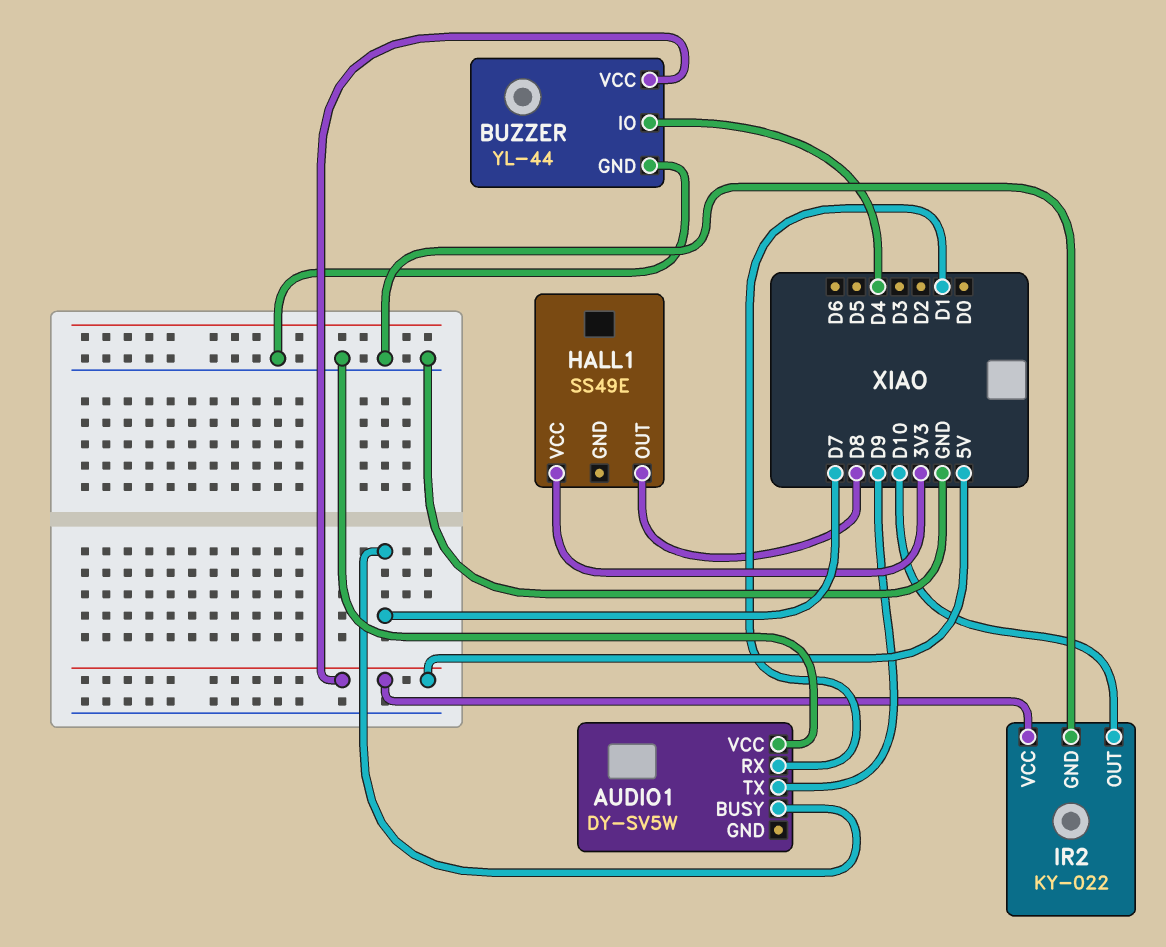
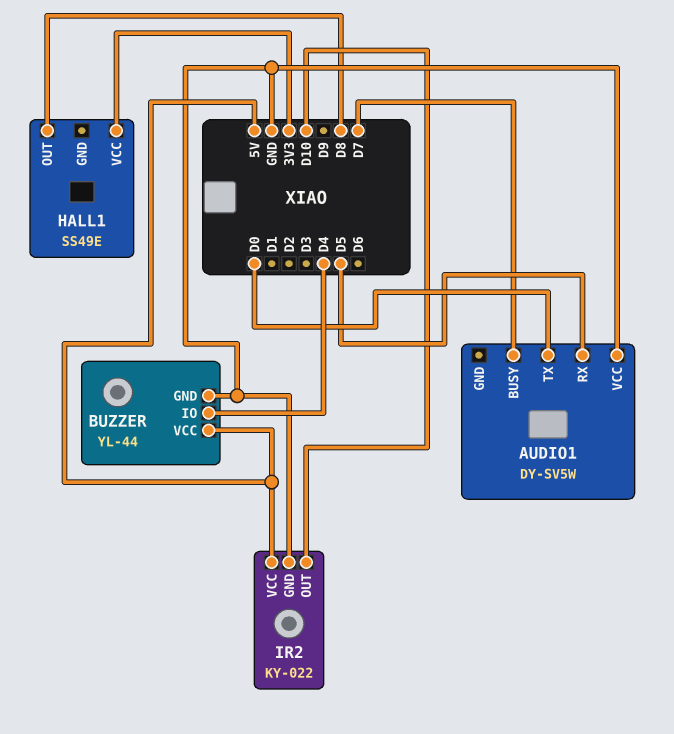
AUDIO1 pin RX: D1 -> D5
AUDIO1 pin TX: D9 -> D0

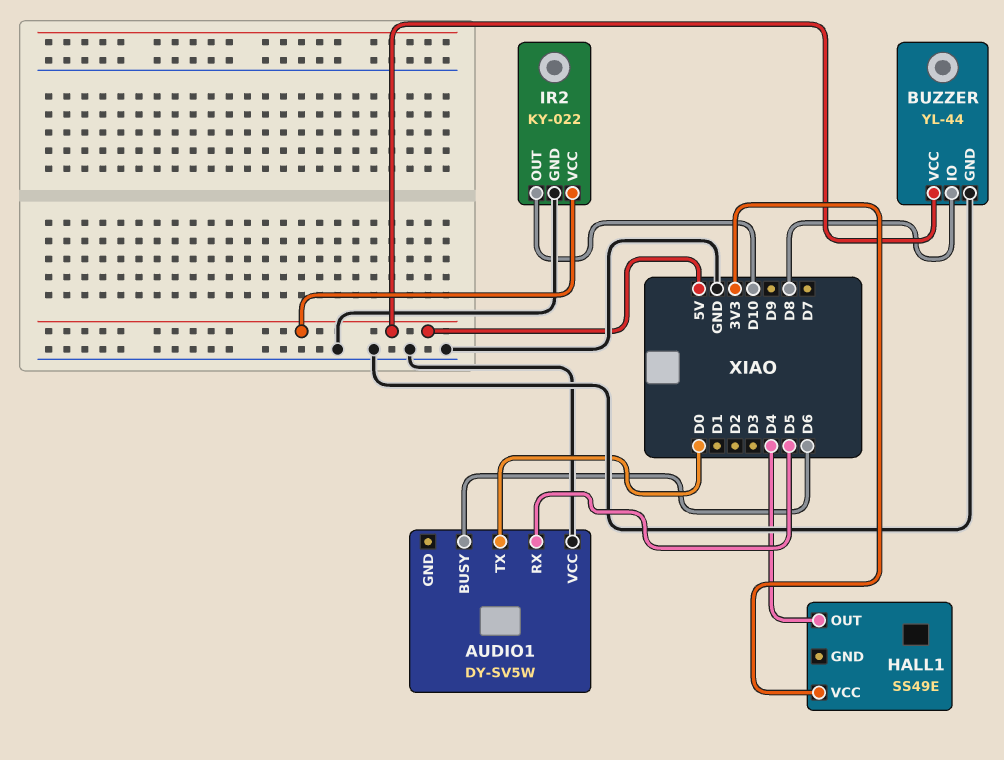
AUDIO1 pin BUSY: D7 -> D6
BUZZER pin IO: D4 -> D8
HALL1 pin OUT: D8 -> D4

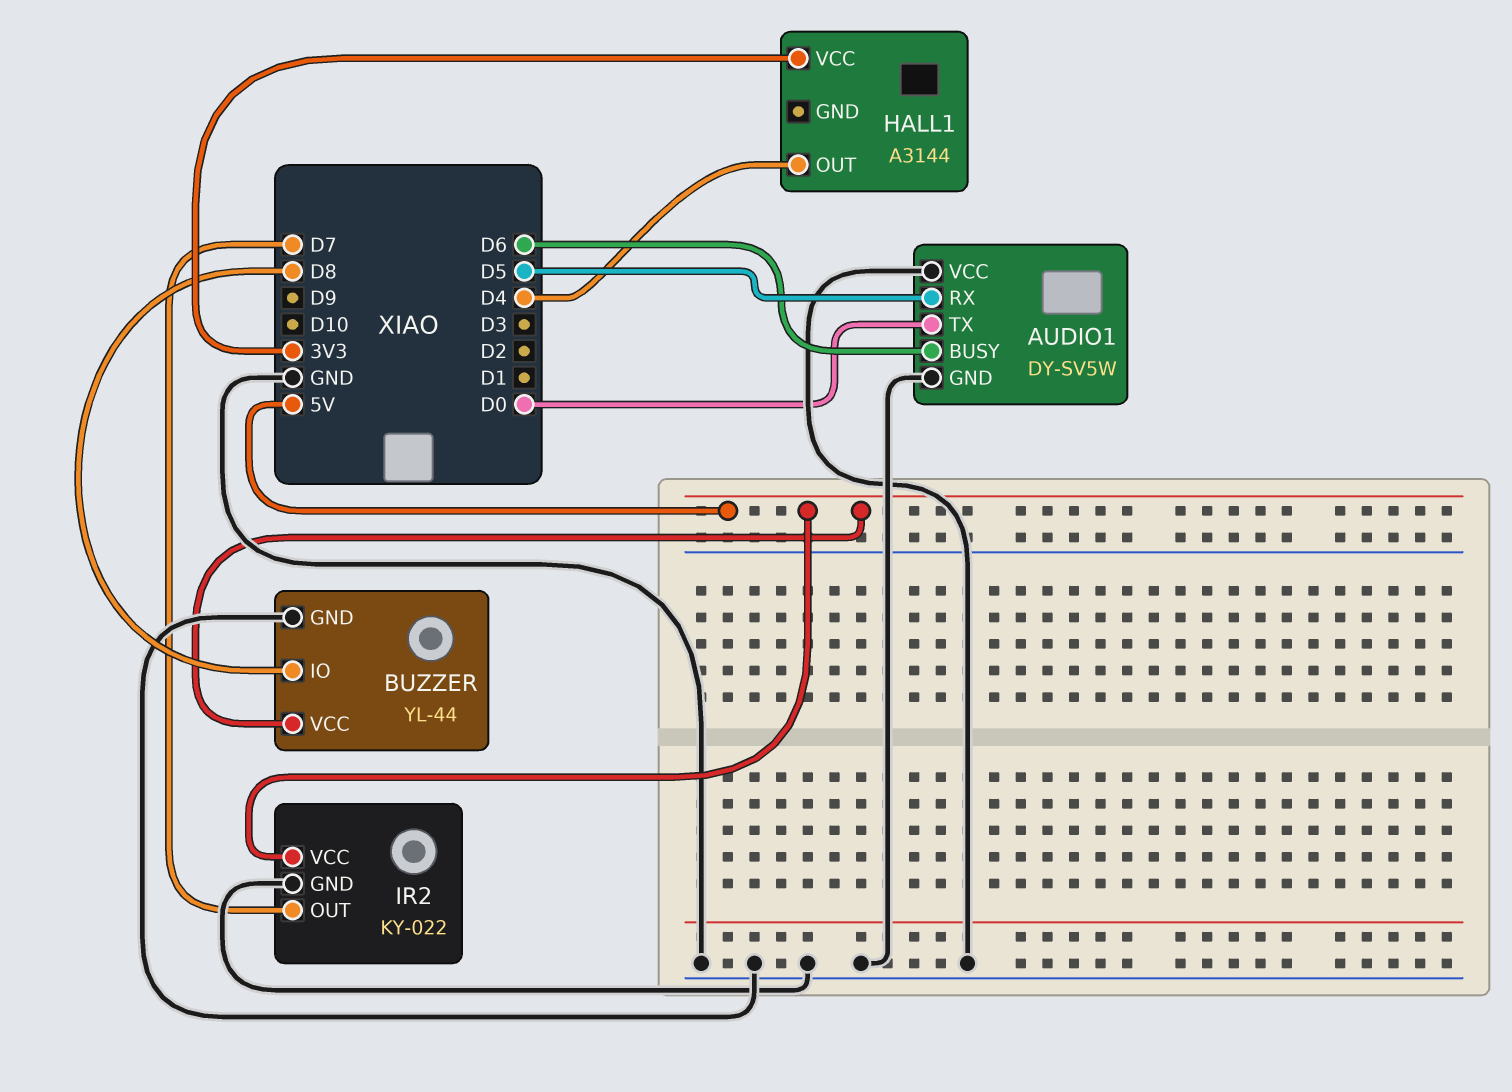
AUDIO1 pin GND: none -> GND
HALL1: SS49E -> A3144
IR2 pin OUT: D10 -> D7

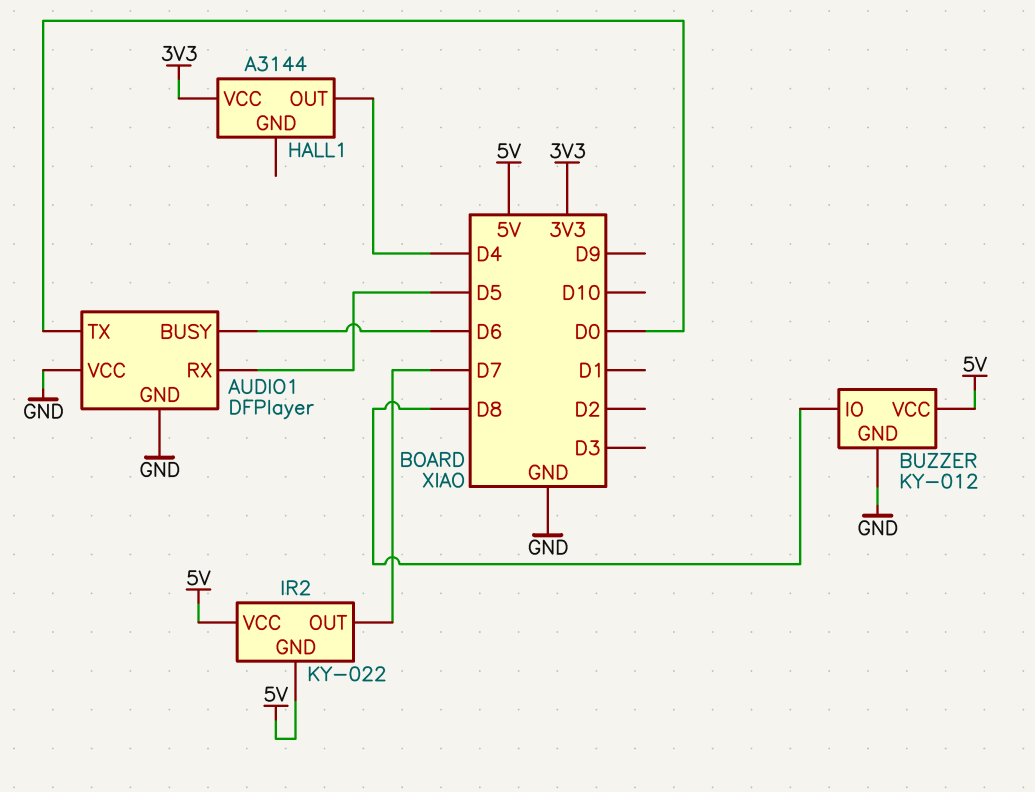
AUDIO1: DY-SV5W -> DFPlayer
BUZZER: YL-44 -> KY-012
IR2 pin GND: GND -> 5V

